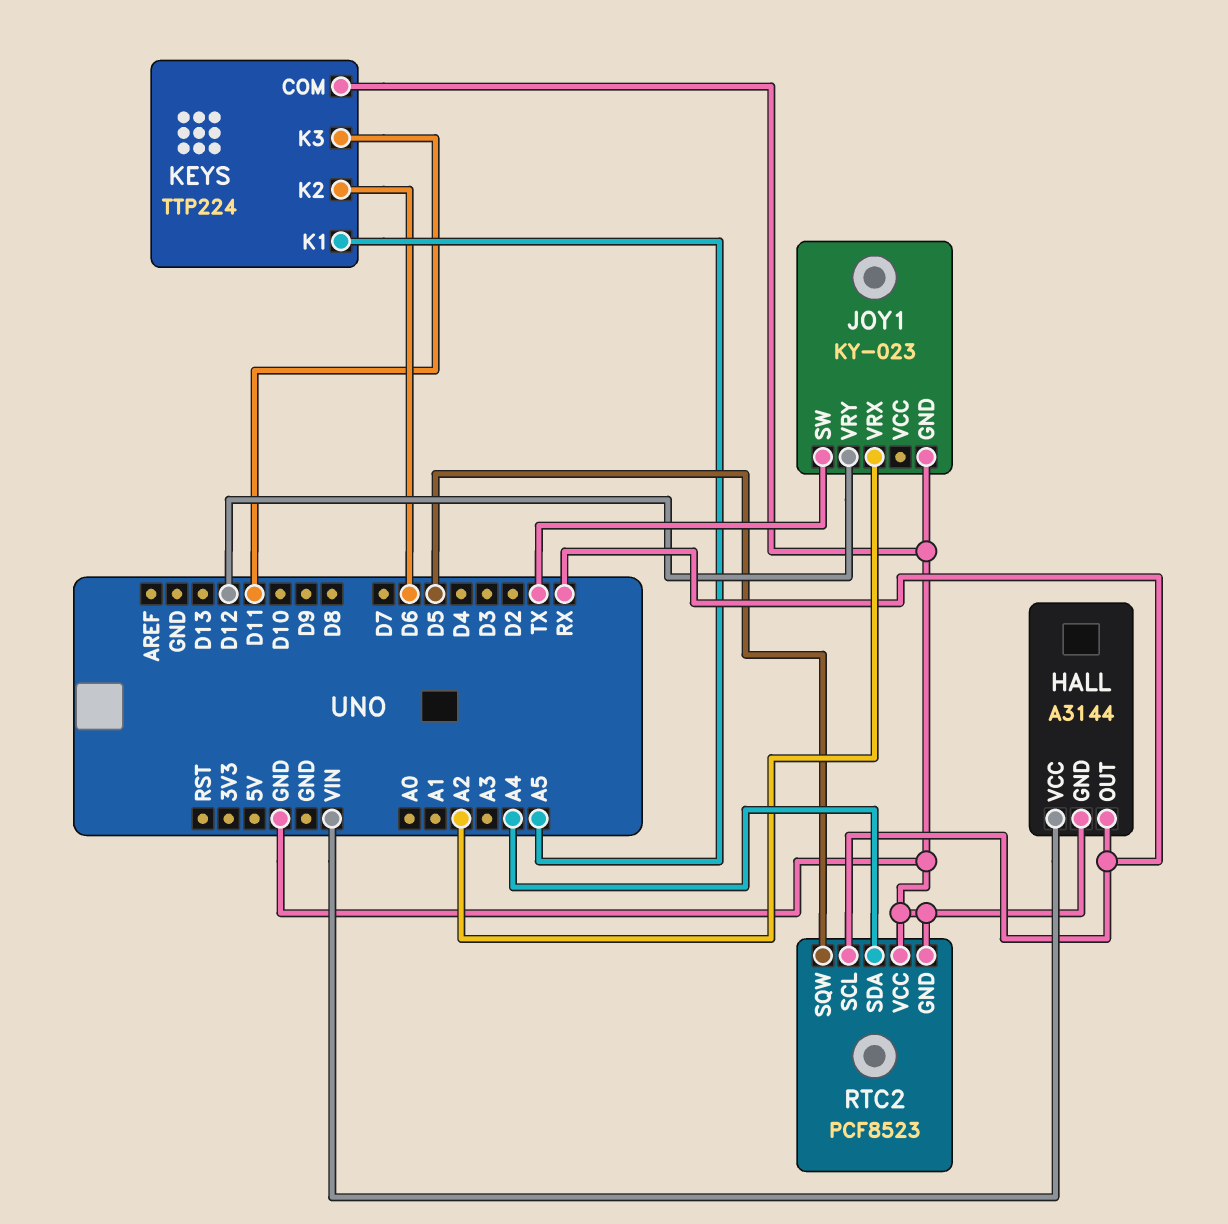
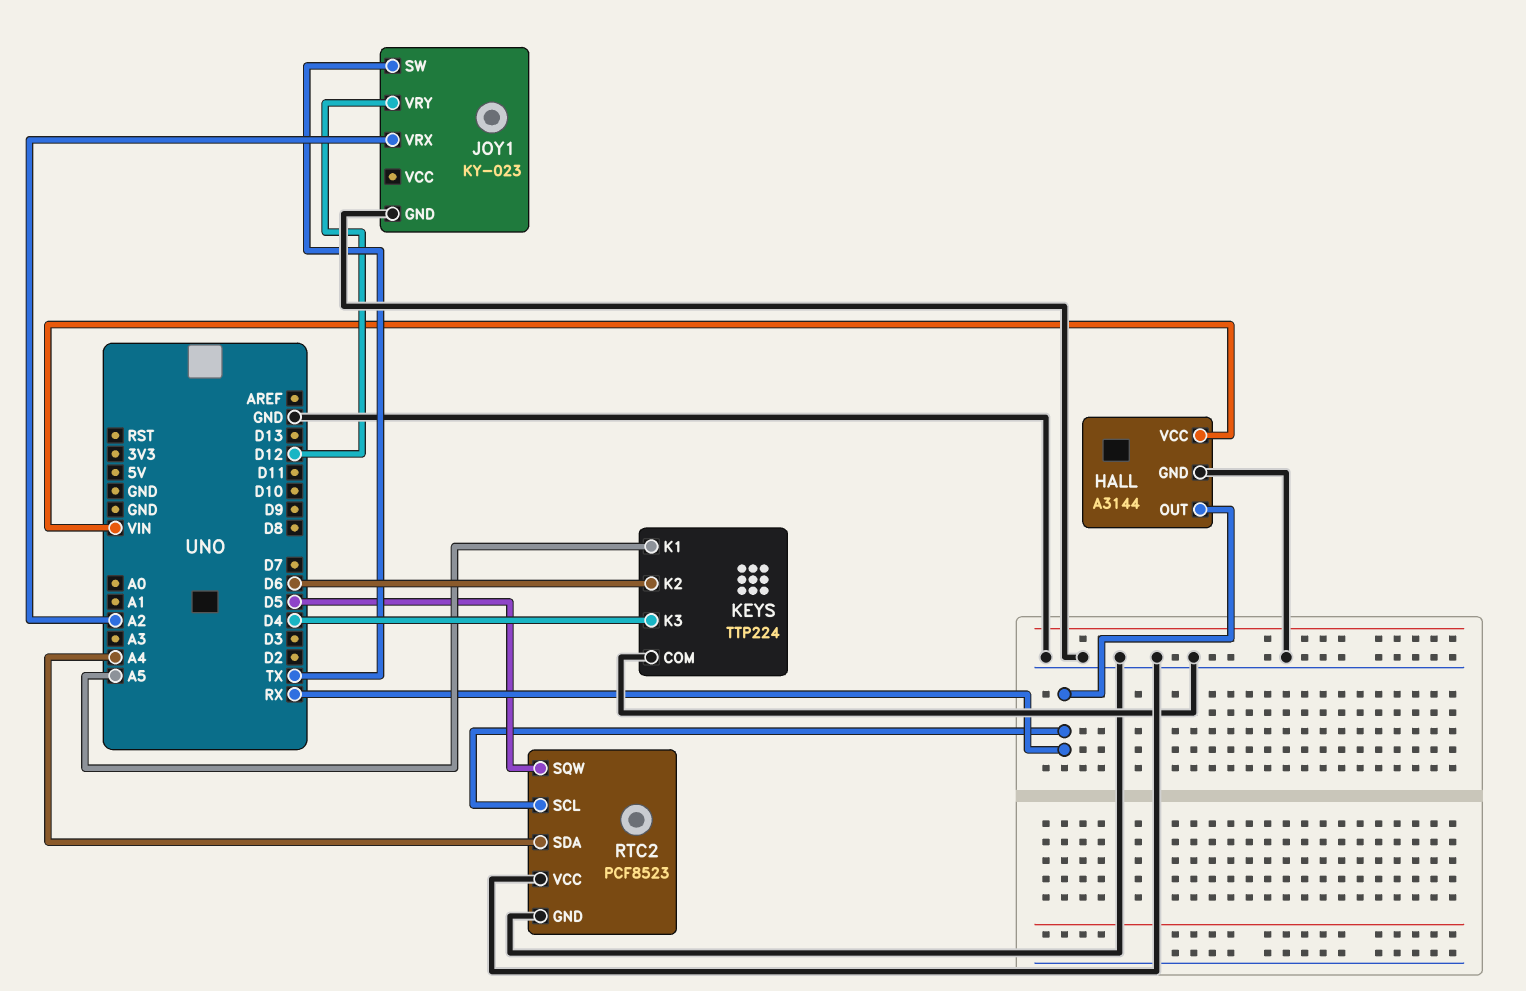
KEYS pin K3: D11 -> D4

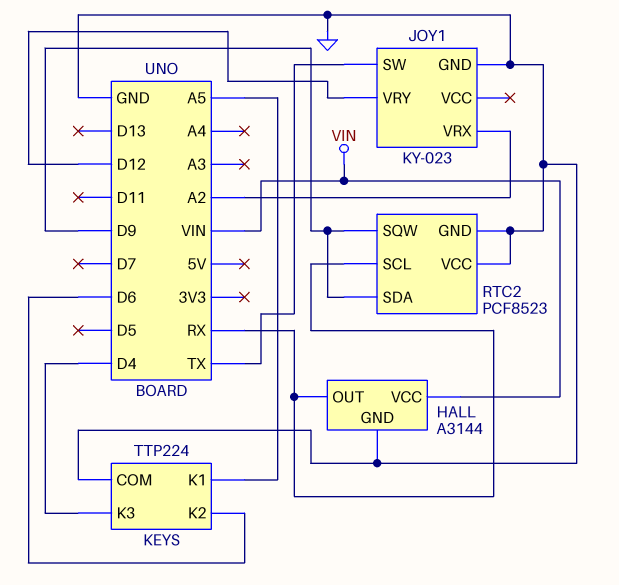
RTC2 pin SDA: A4 -> D9
RTC2 pin SQW: D5 -> D9

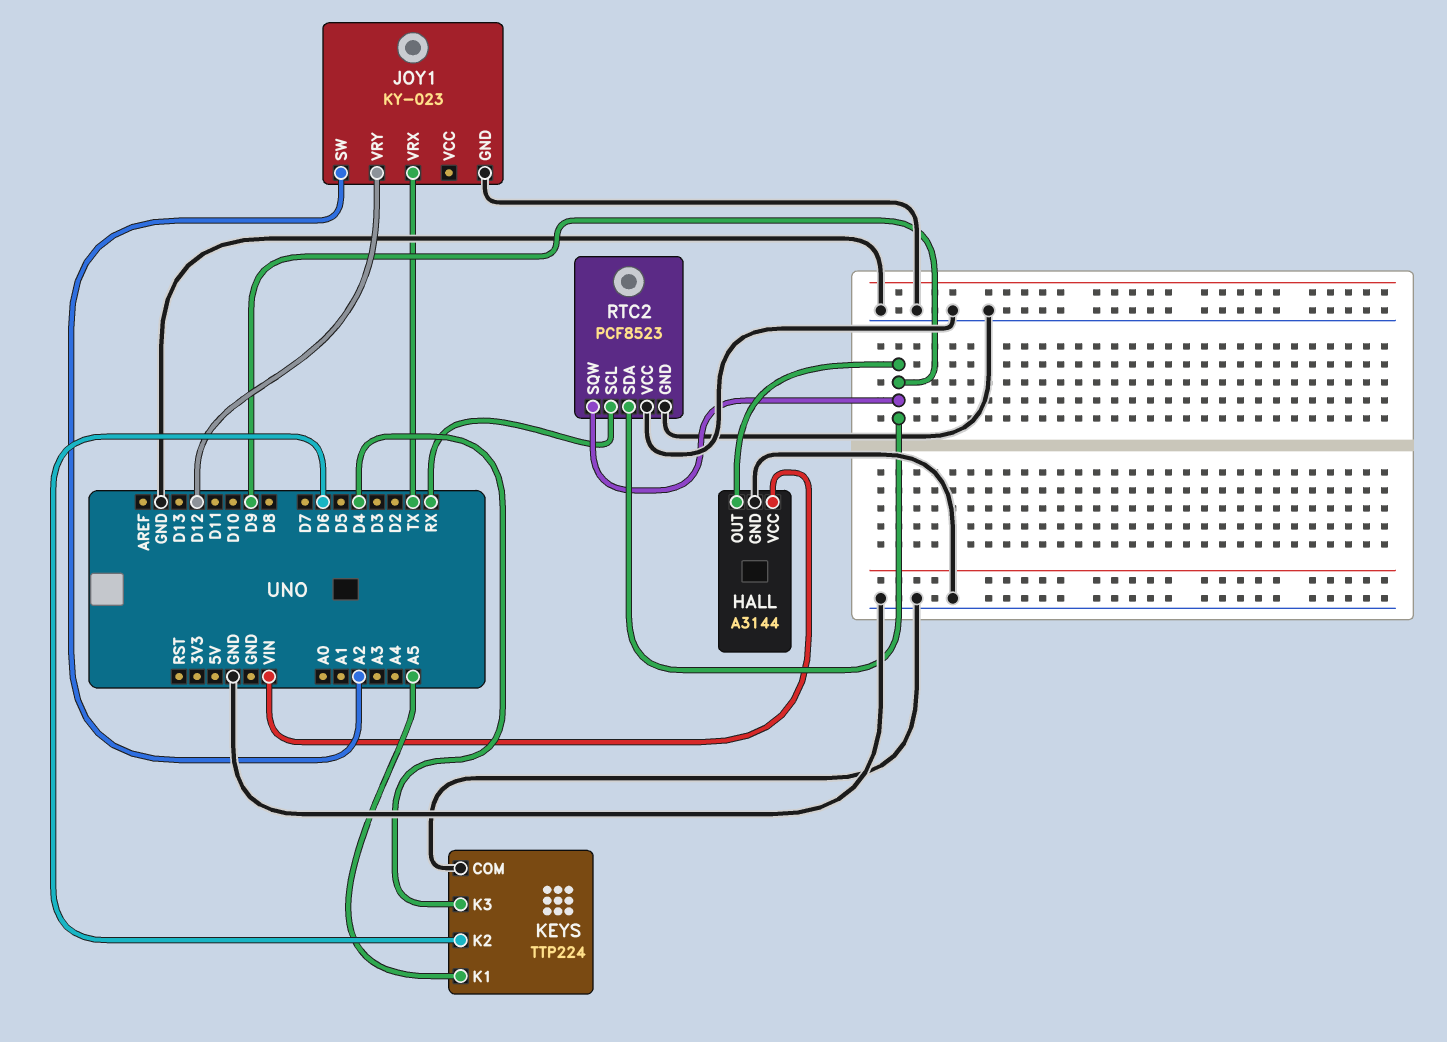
HALL pin OUT: RX -> D9
JOY1 pin SW: TX -> A2
JOY1 pin VRX: A2 -> TX

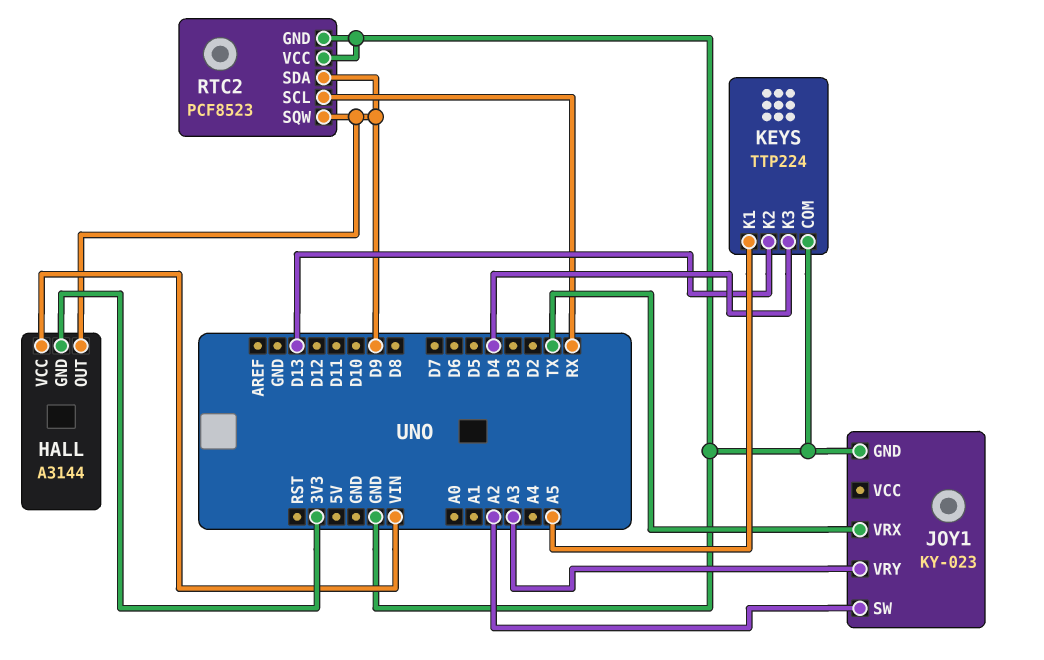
HALL pin GND: GND -> 3V3
JOY1 pin VRY: D12 -> A3
KEYS pin K2: D6 -> D13

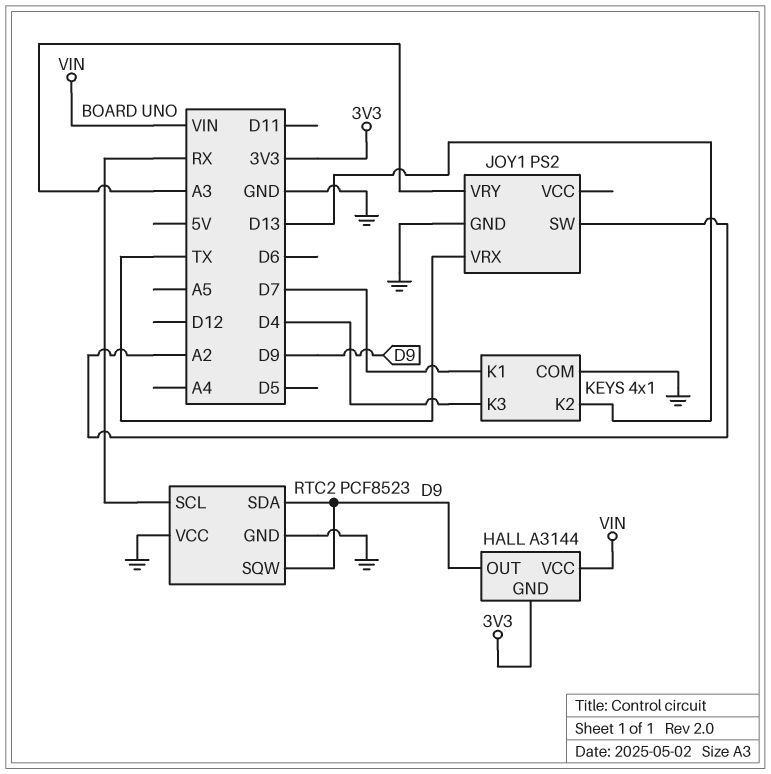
JOY1: KY-023 -> PS2
KEYS: TTP224 -> 4x1
KEYS pin K1: A5 -> D7

